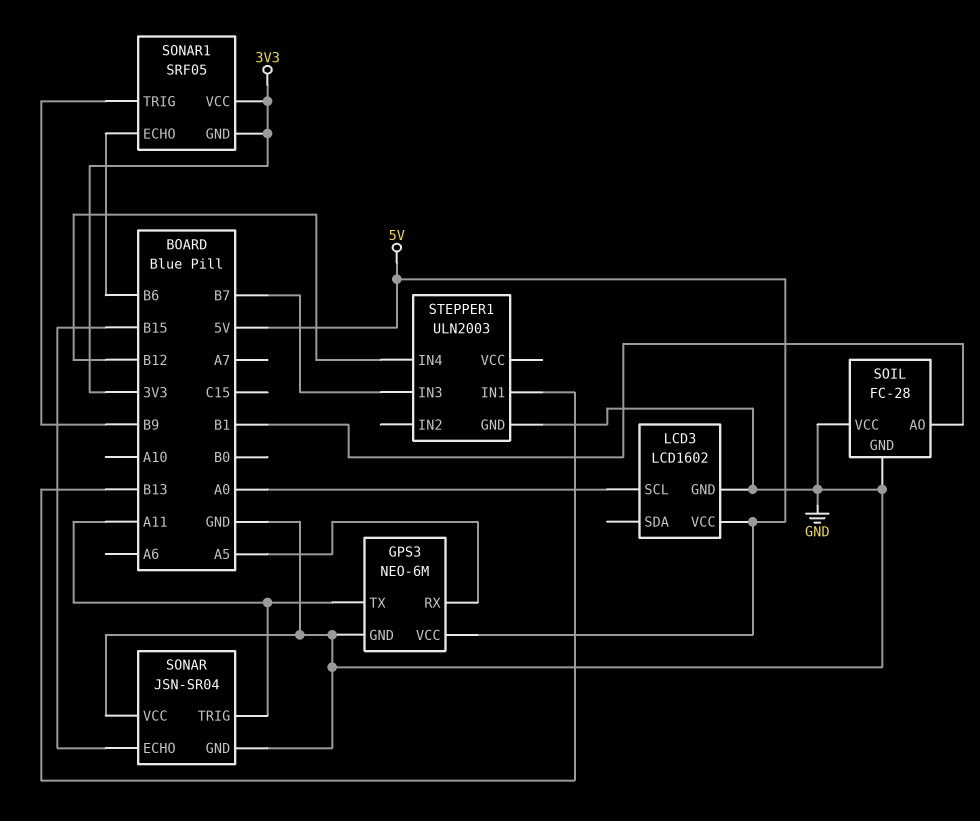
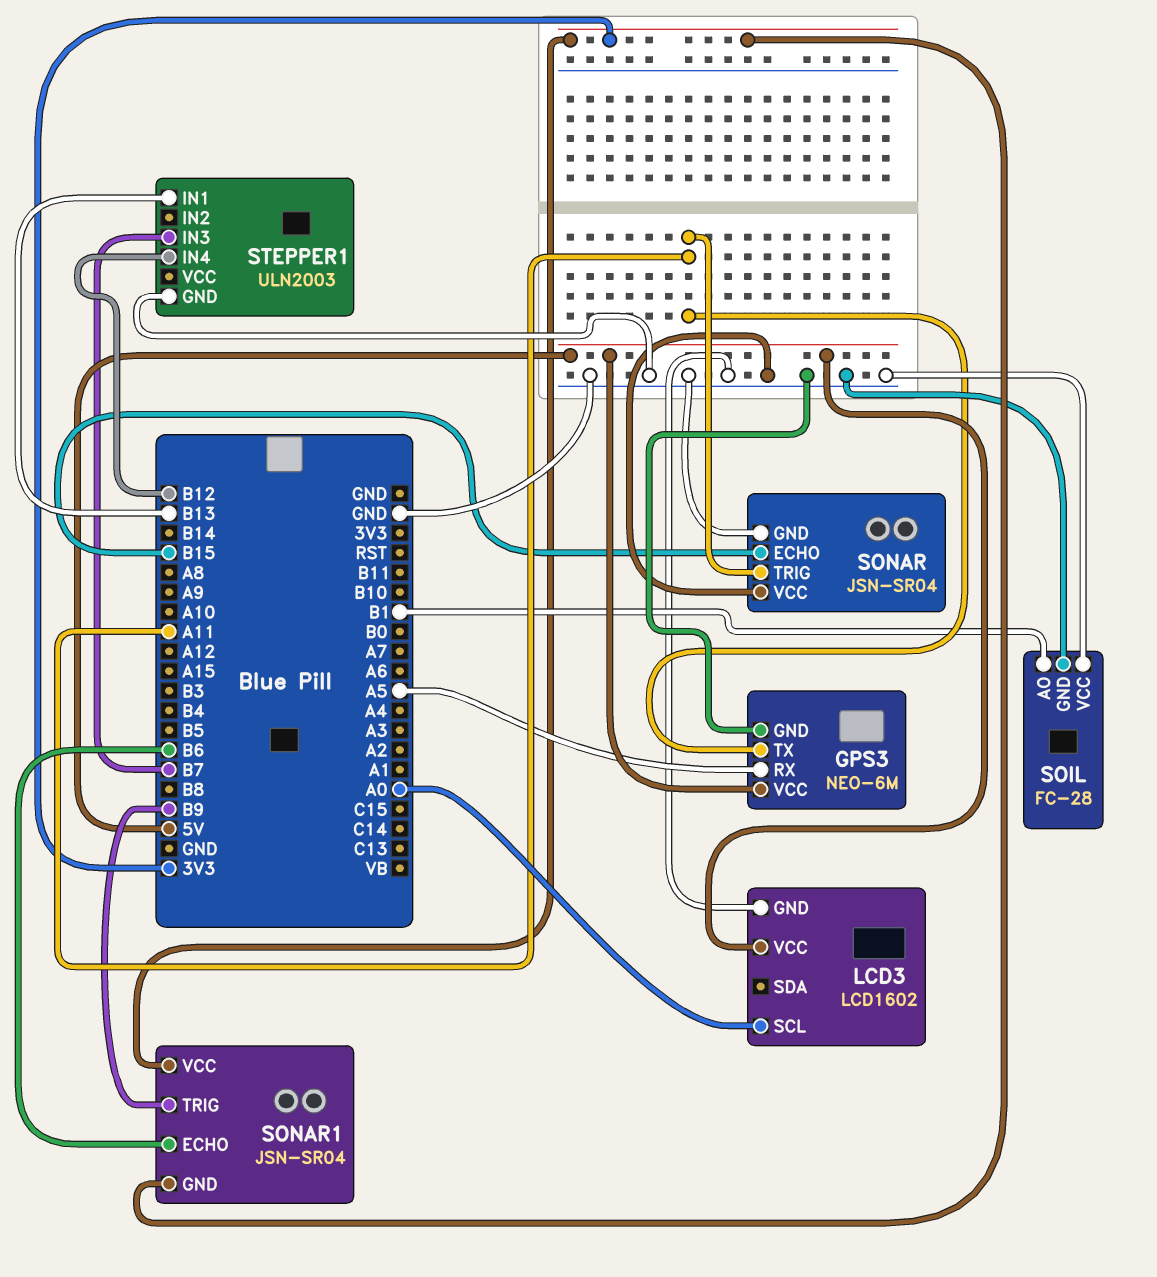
SONAR1: SRF05 -> JSN-SR04

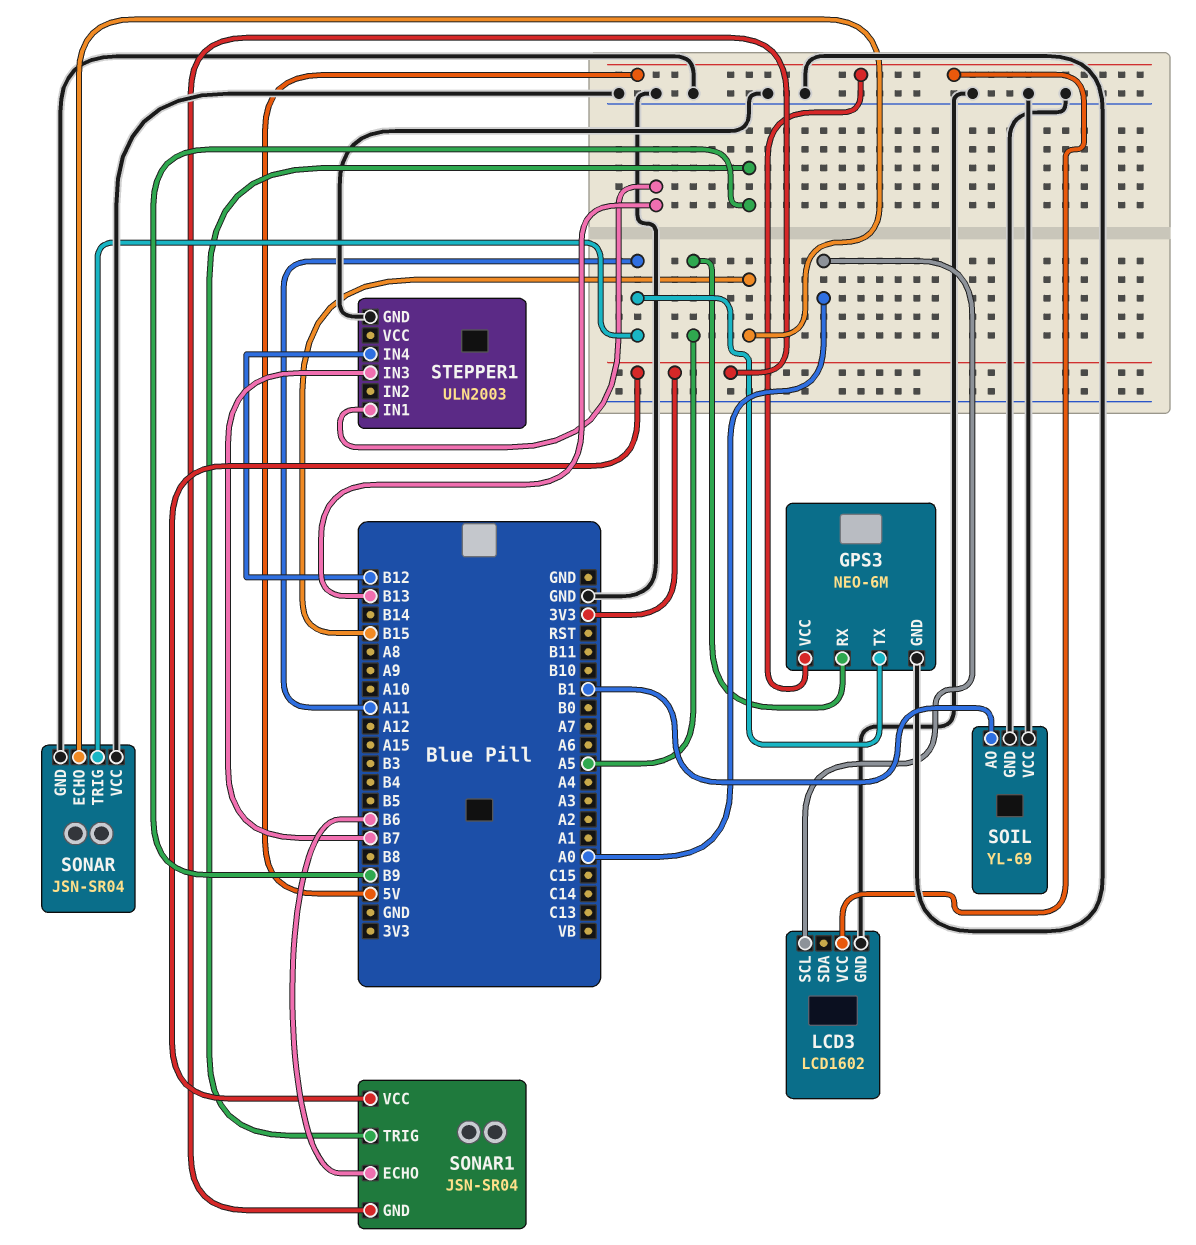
SOIL: FC-28 -> YL-69

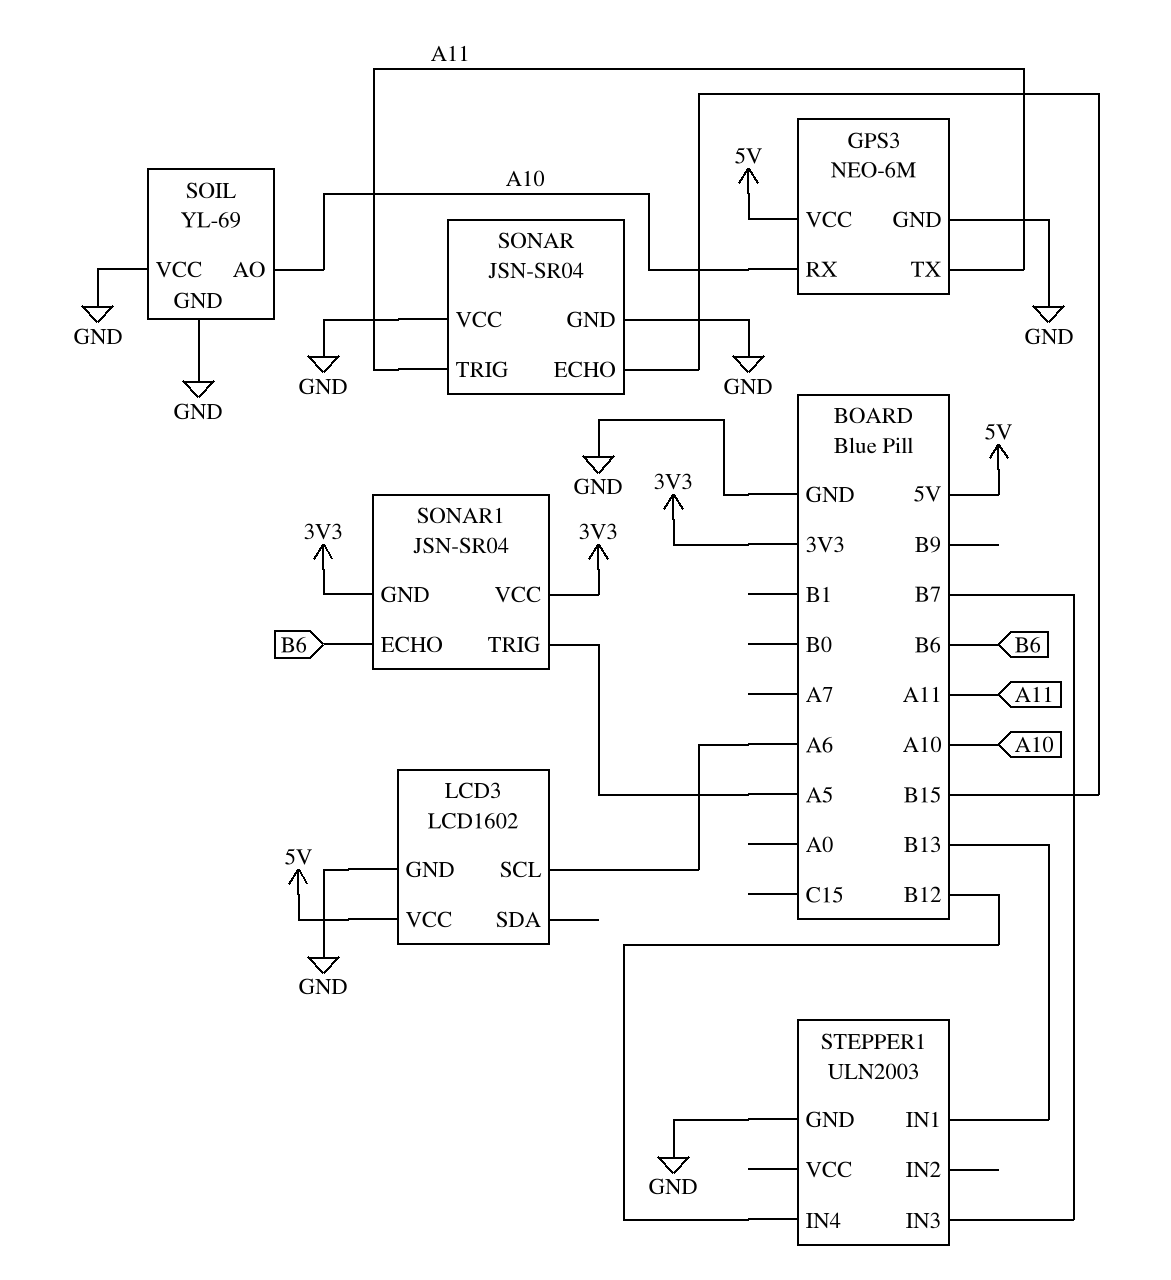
GPS3 pin RX: A5 -> A10
LCD3 pin SCL: A0 -> A6
SOIL pin AO: B1 -> A10
SONAR1 pin TRIG: B9 -> A5

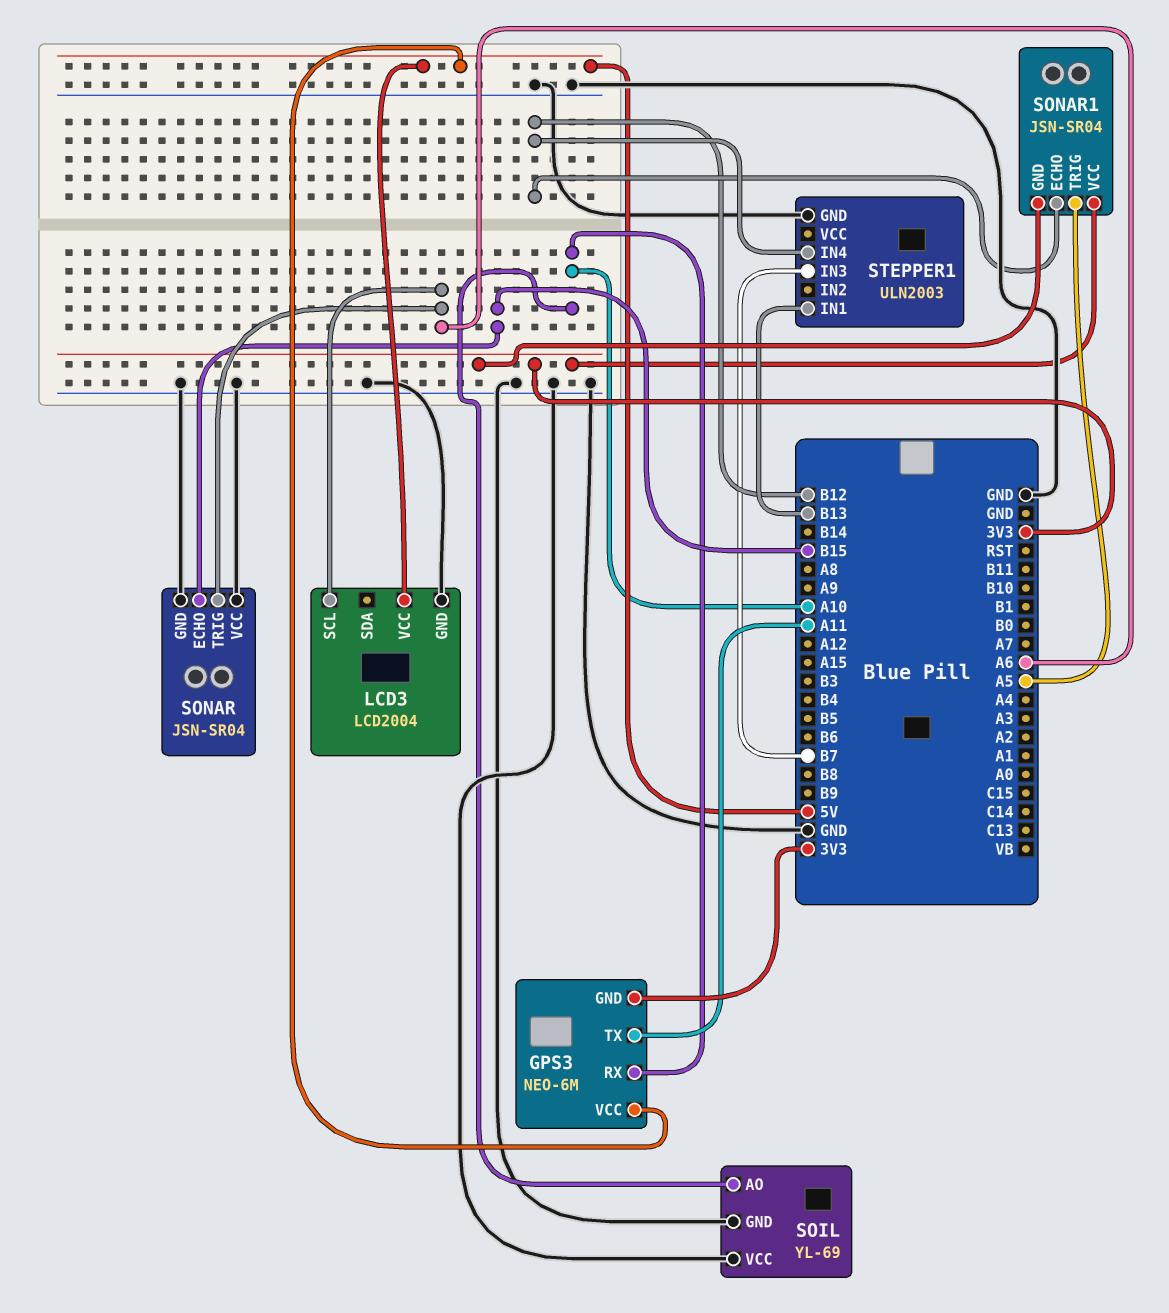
GPS3 pin GND: GND -> 3V3
LCD3: LCD1602 -> LCD2004
SONAR pin TRIG: A11 -> A6
SONAR1 pin ECHO: B6 -> B12

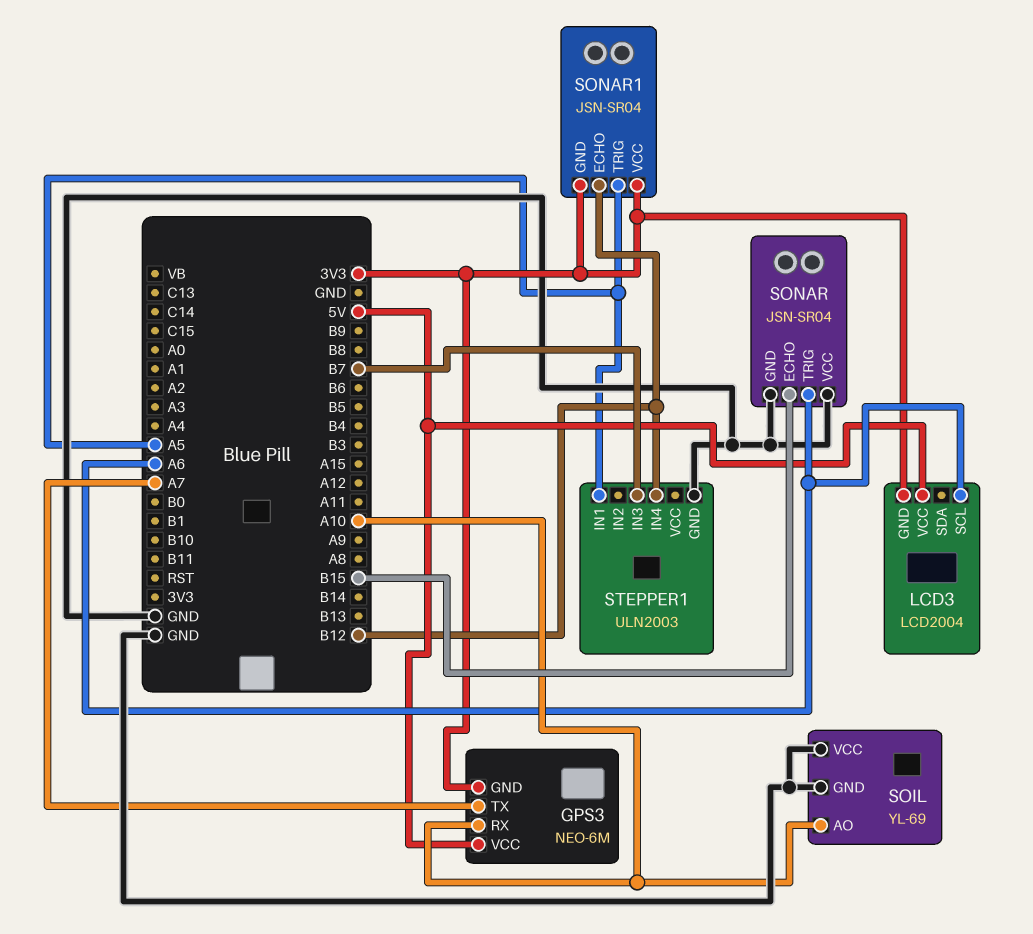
GPS3 pin TX: A11 -> A7
LCD3 pin GND: GND -> 3V3
STEPPER1 pin IN1: B13 -> A5

